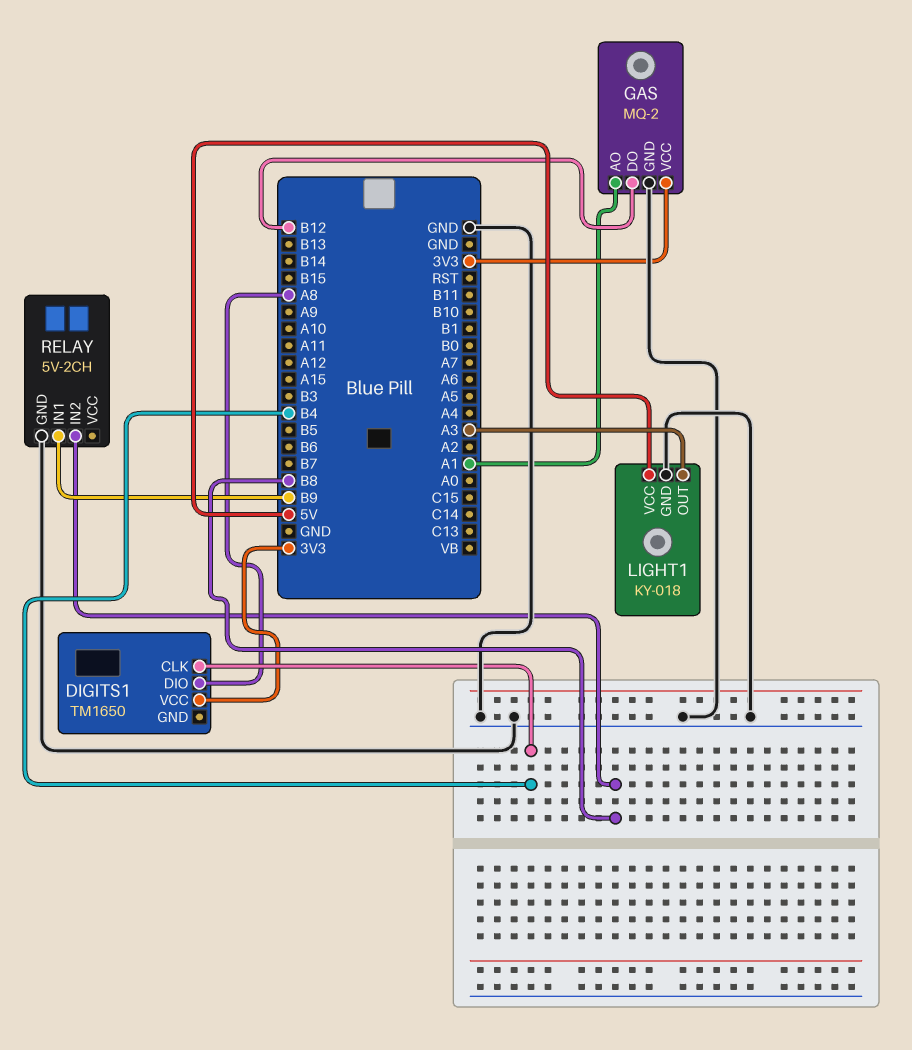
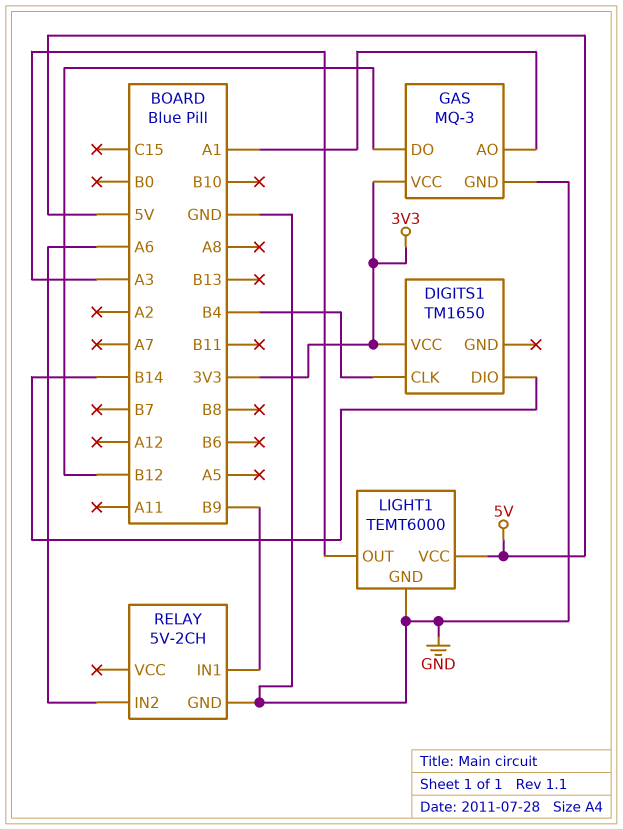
DIGITS1 pin DIO: A8 -> B14
GAS: MQ-2 -> MQ-3
LIGHT1: KY-018 -> TEMT6000
RELAY pin IN2: B8 -> A6

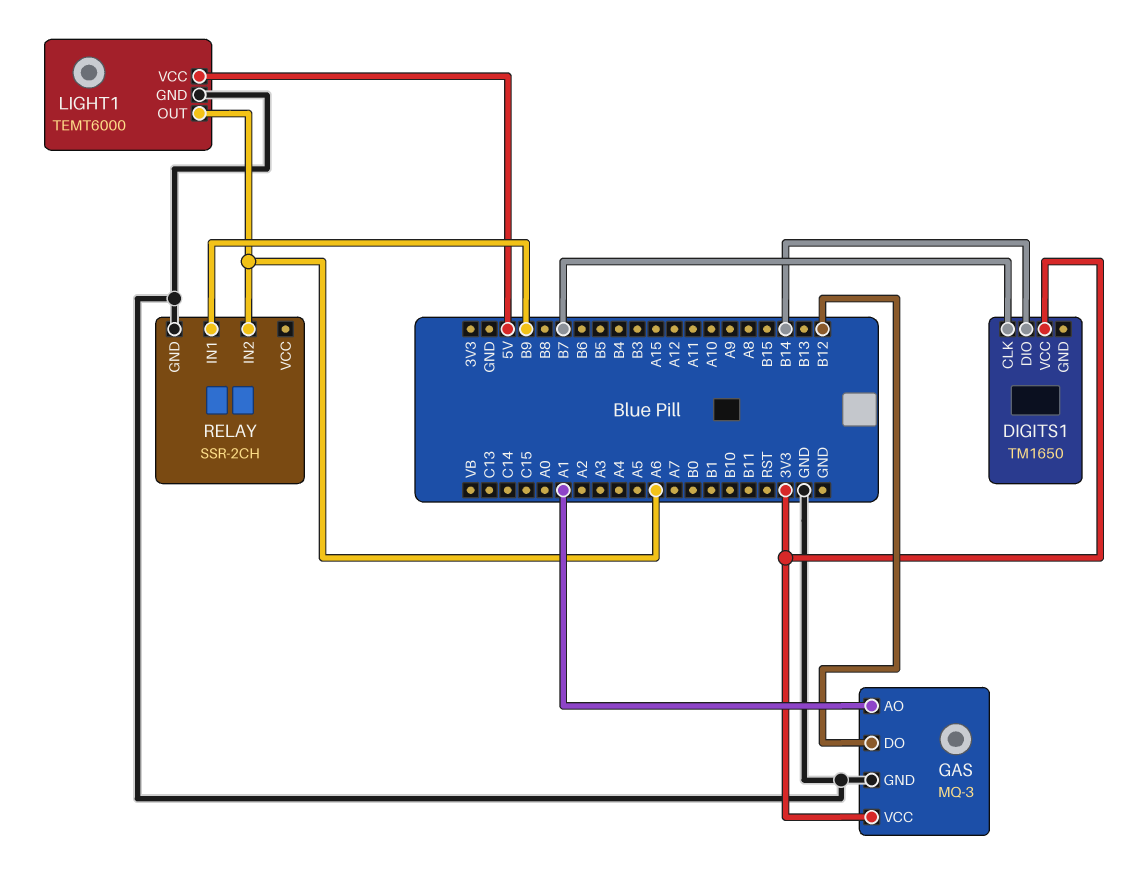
DIGITS1 pin CLK: B4 -> B7
LIGHT1 pin OUT: A3 -> A6
RELAY: 5V-2CH -> SSR-2CH

